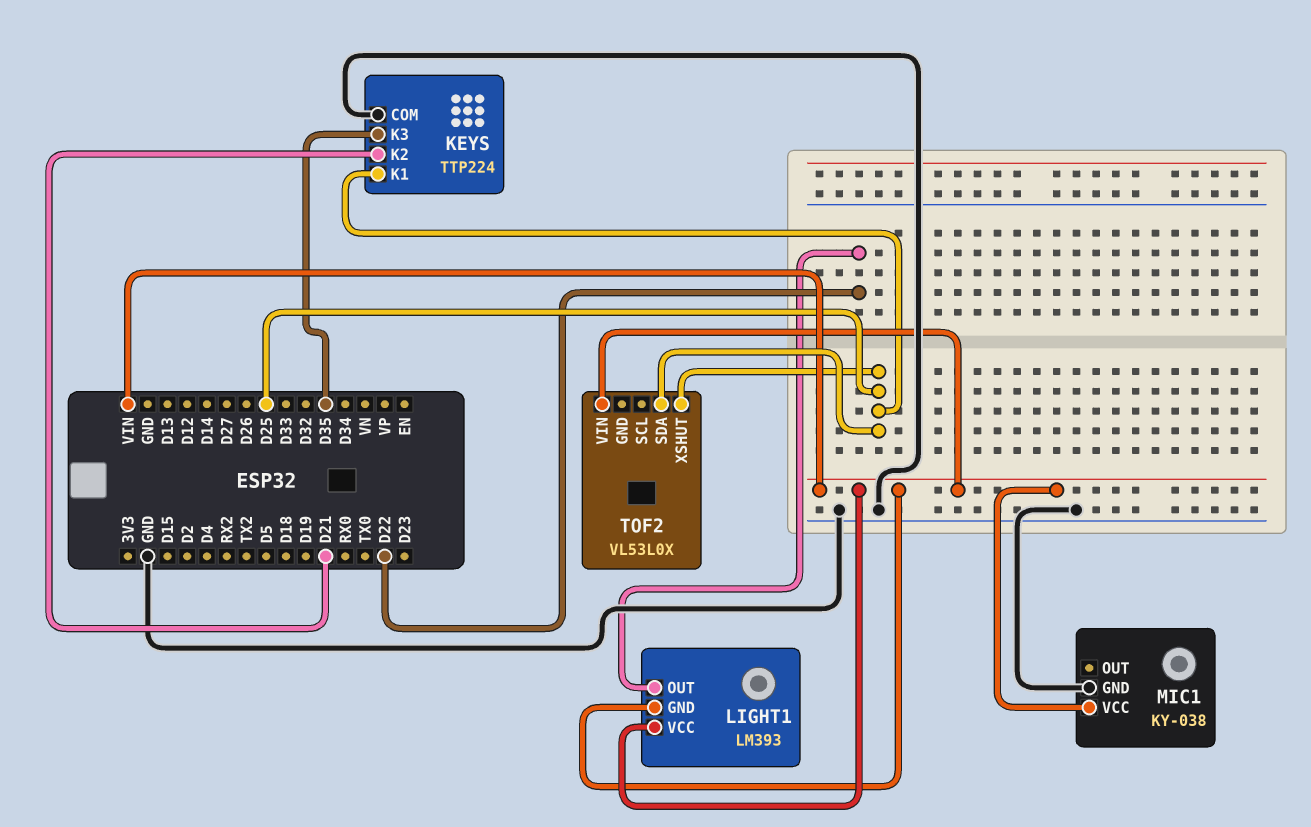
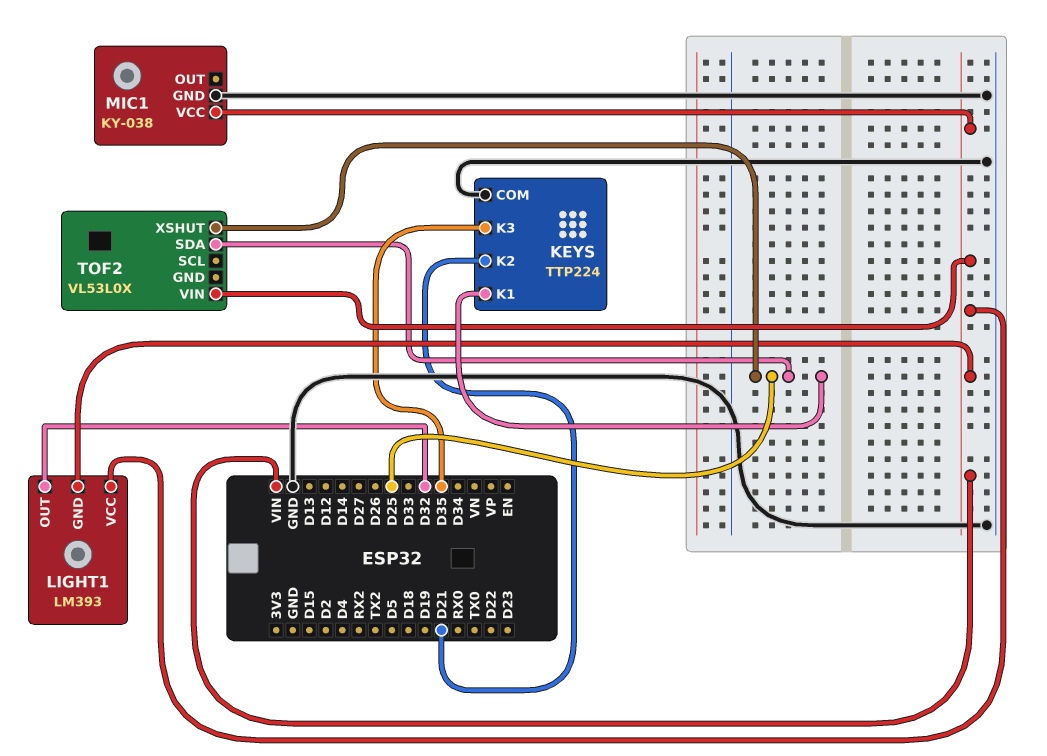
LIGHT1 pin OUT: D22 -> D32

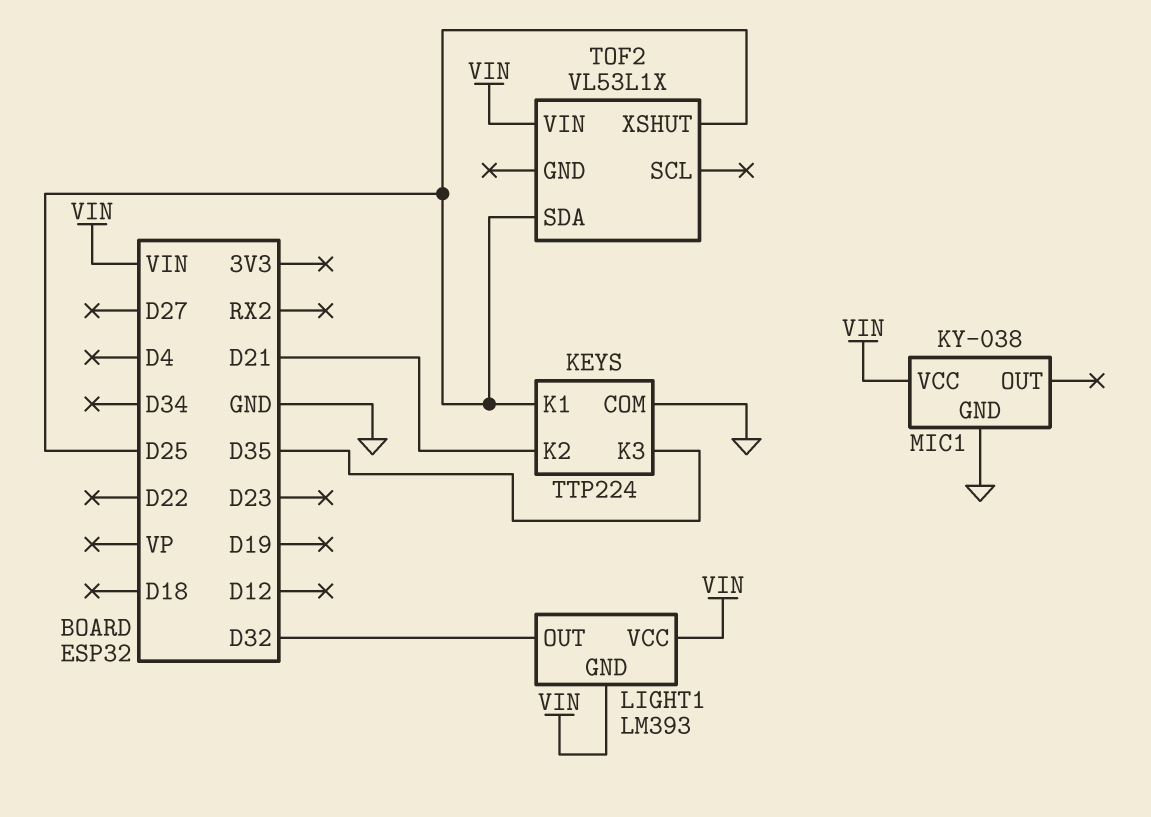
TOF2: VL53L0X -> VL53L1X

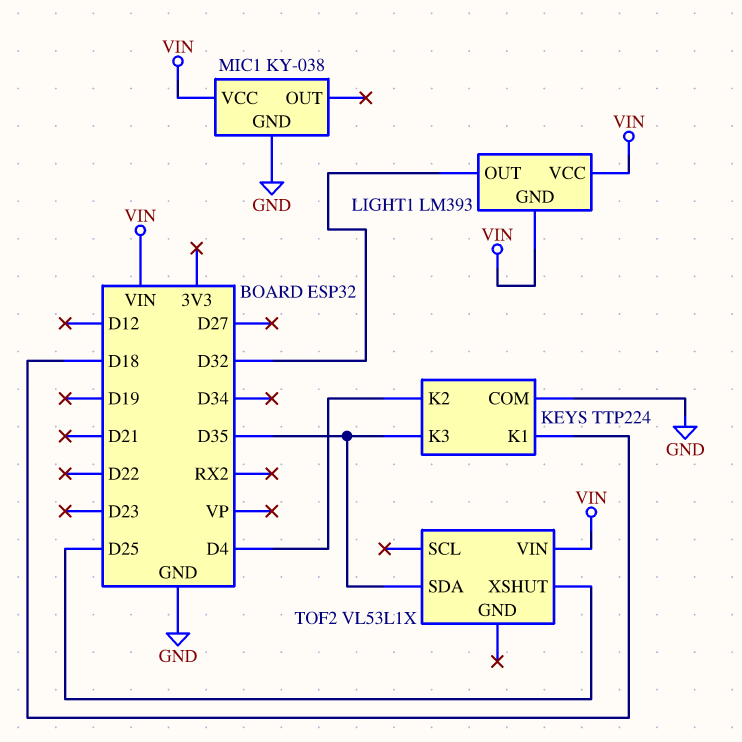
KEYS pin K1: D25 -> D18
KEYS pin K2: D21 -> D4
TOF2 pin SDA: D25 -> D35

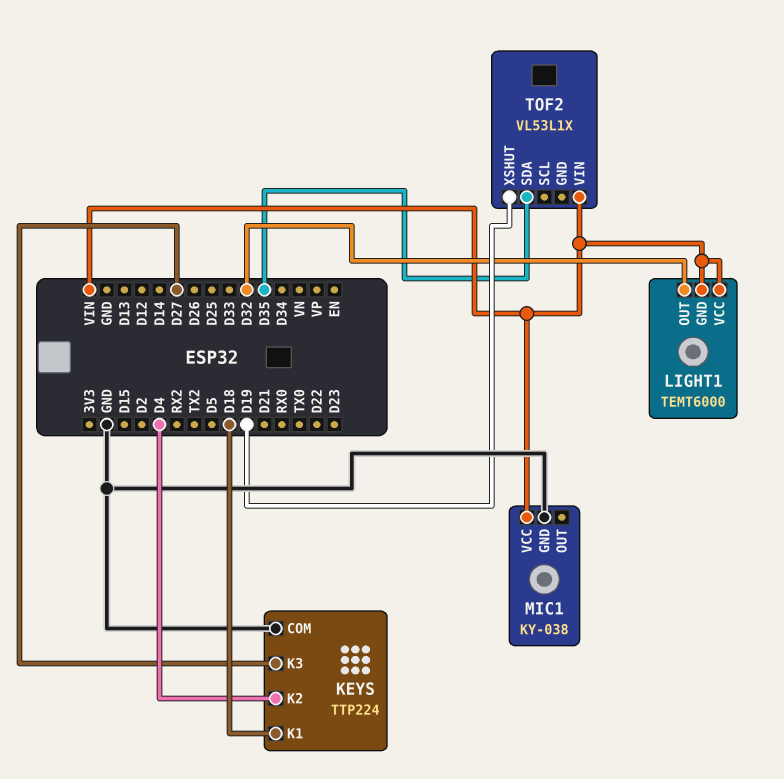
KEYS pin K3: D35 -> D27
LIGHT1: LM393 -> TEMT6000
TOF2 pin XSHUT: D25 -> D19

